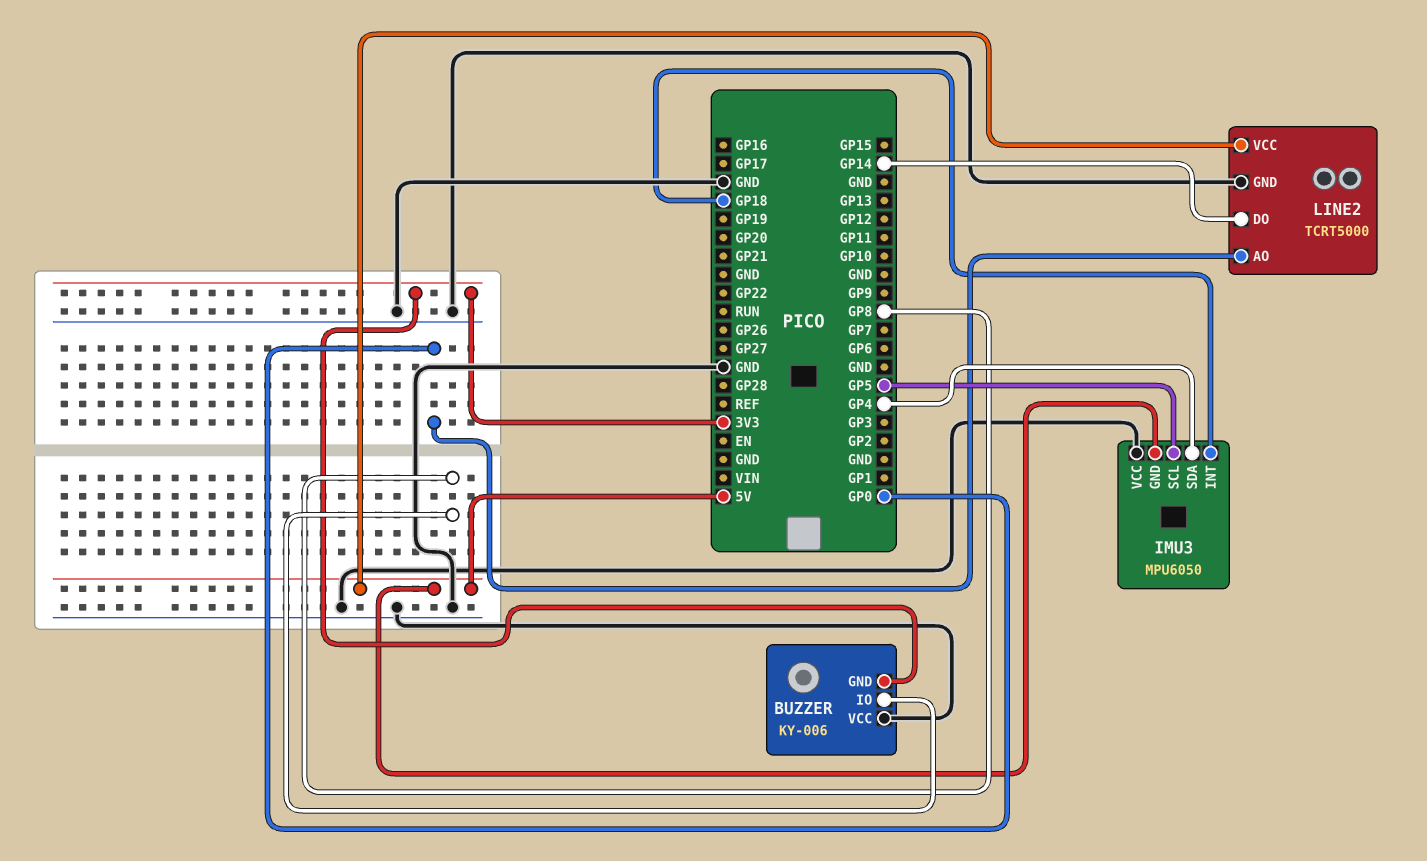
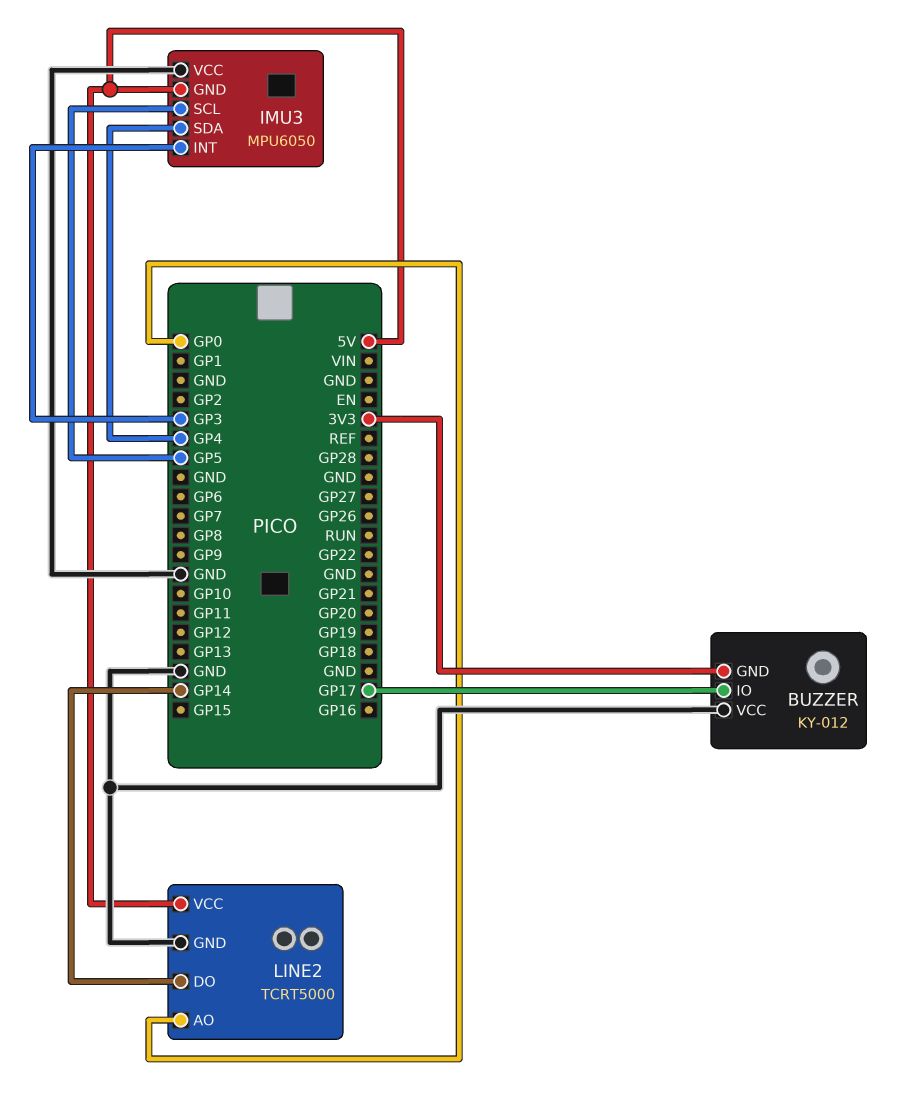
BUZZER: KY-006 -> KY-012
BUZZER pin IO: GP8 -> GP17
IMU3 pin INT: GP18 -> GP3

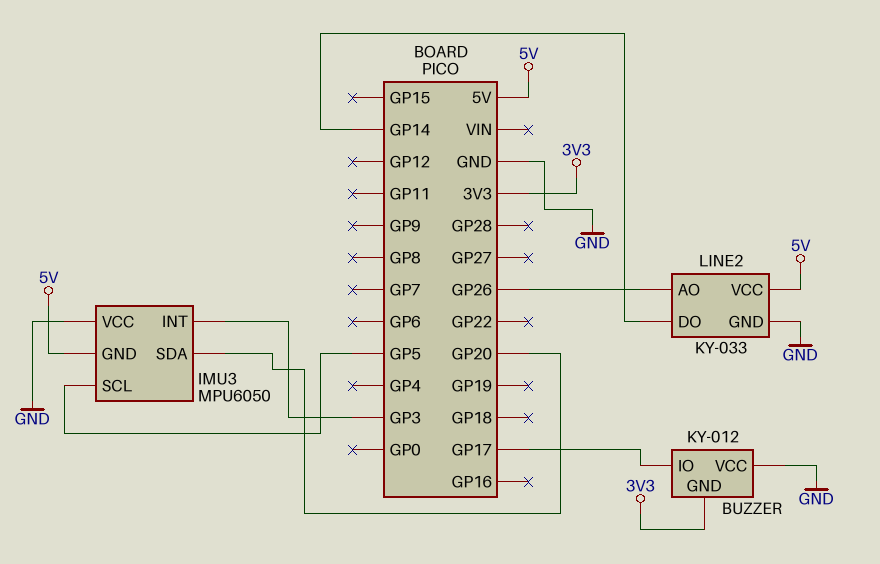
IMU3 pin SDA: GP4 -> GP20
LINE2: TCRT5000 -> KY-033
LINE2 pin AO: GP0 -> GP26

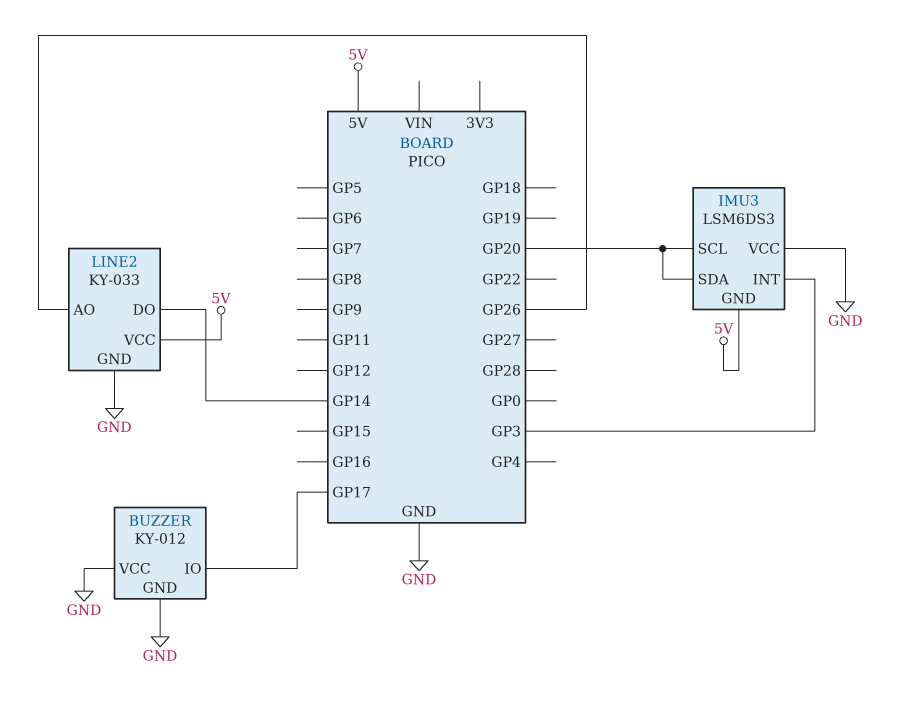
BUZZER pin GND: 3V3 -> GND
IMU3: MPU6050 -> LSM6DS3
IMU3 pin SCL: GP5 -> GP20

